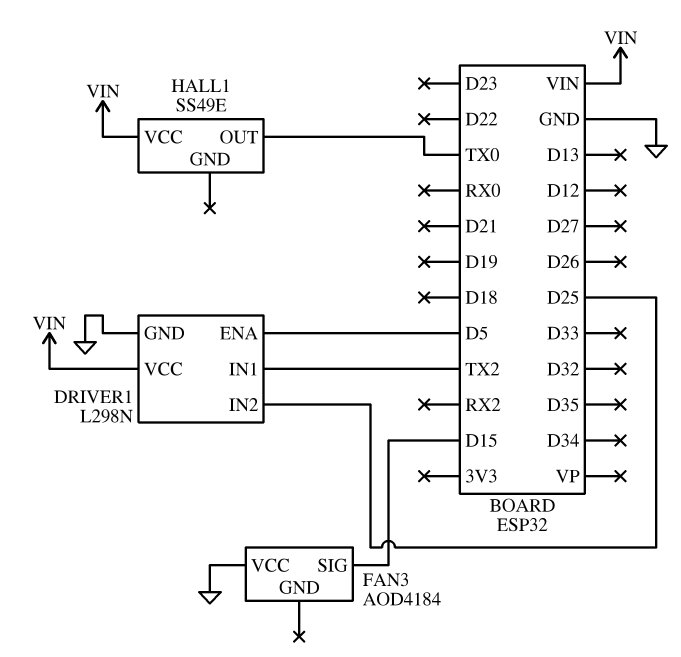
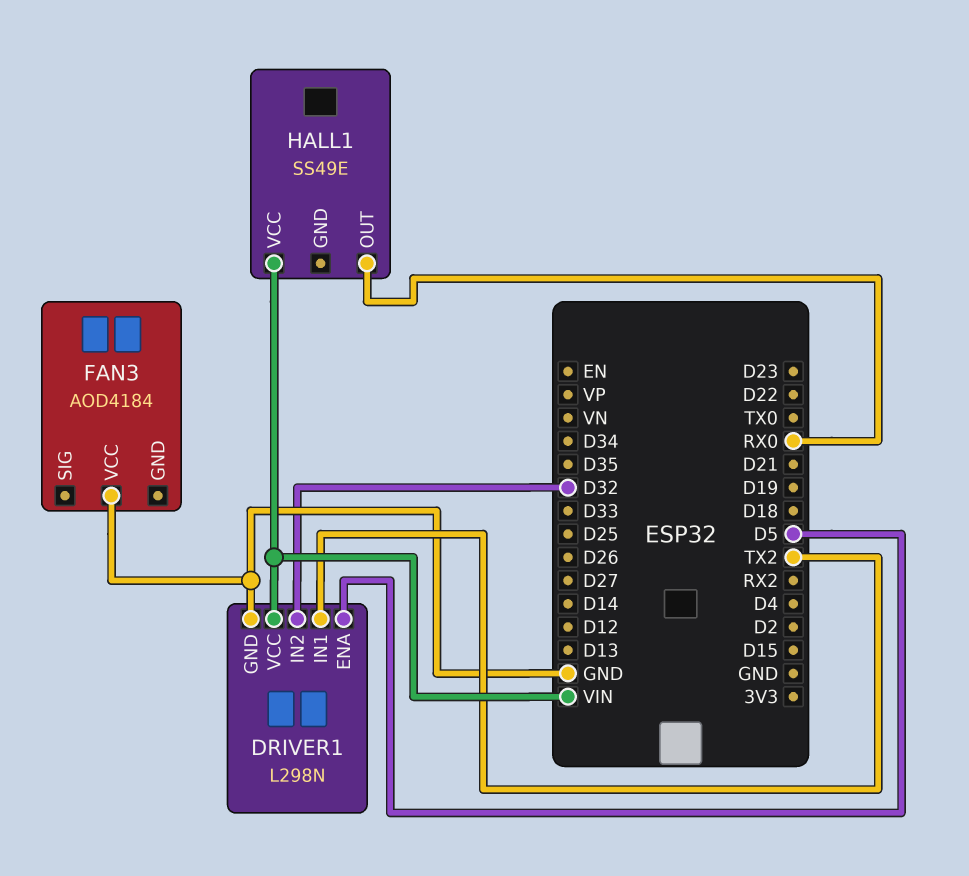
DRIVER1 pin IN2: D25 -> D32
FAN3 pin SIG: D15 -> none
HALL1 pin OUT: TX0 -> RX0

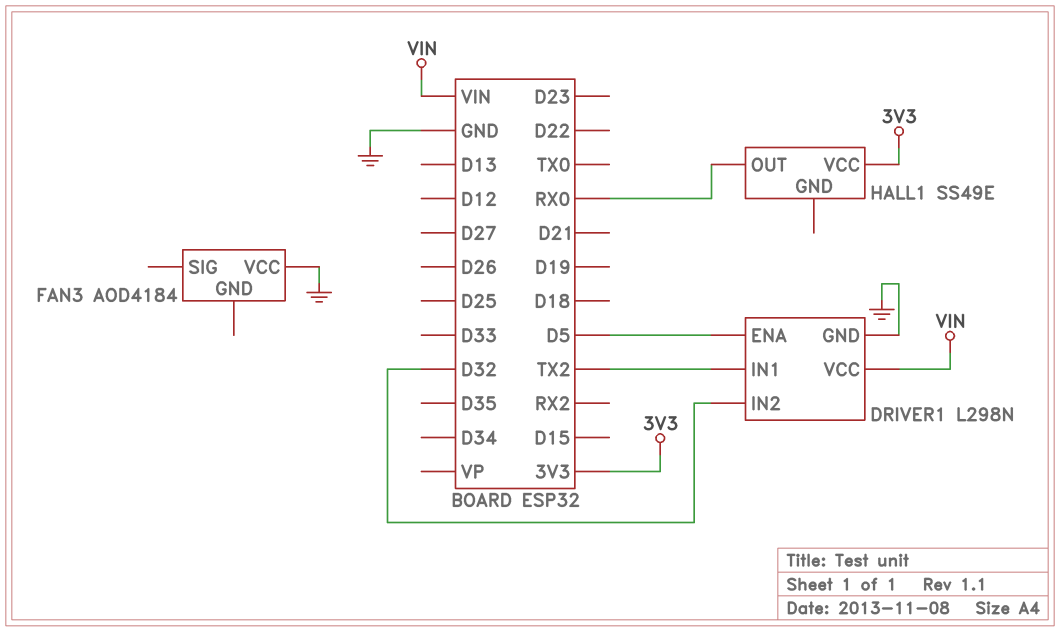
HALL1 pin VCC: VIN -> 3V3

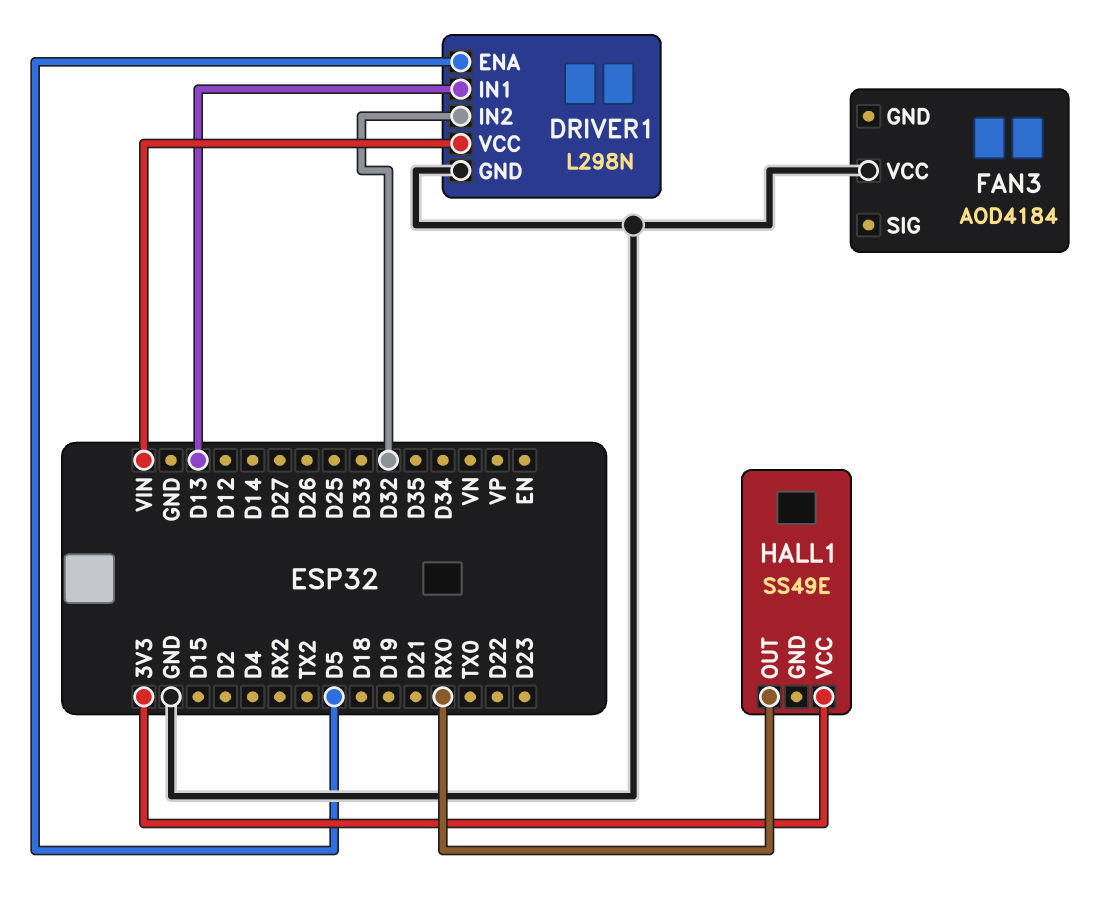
DRIVER1 pin IN1: TX2 -> D13

